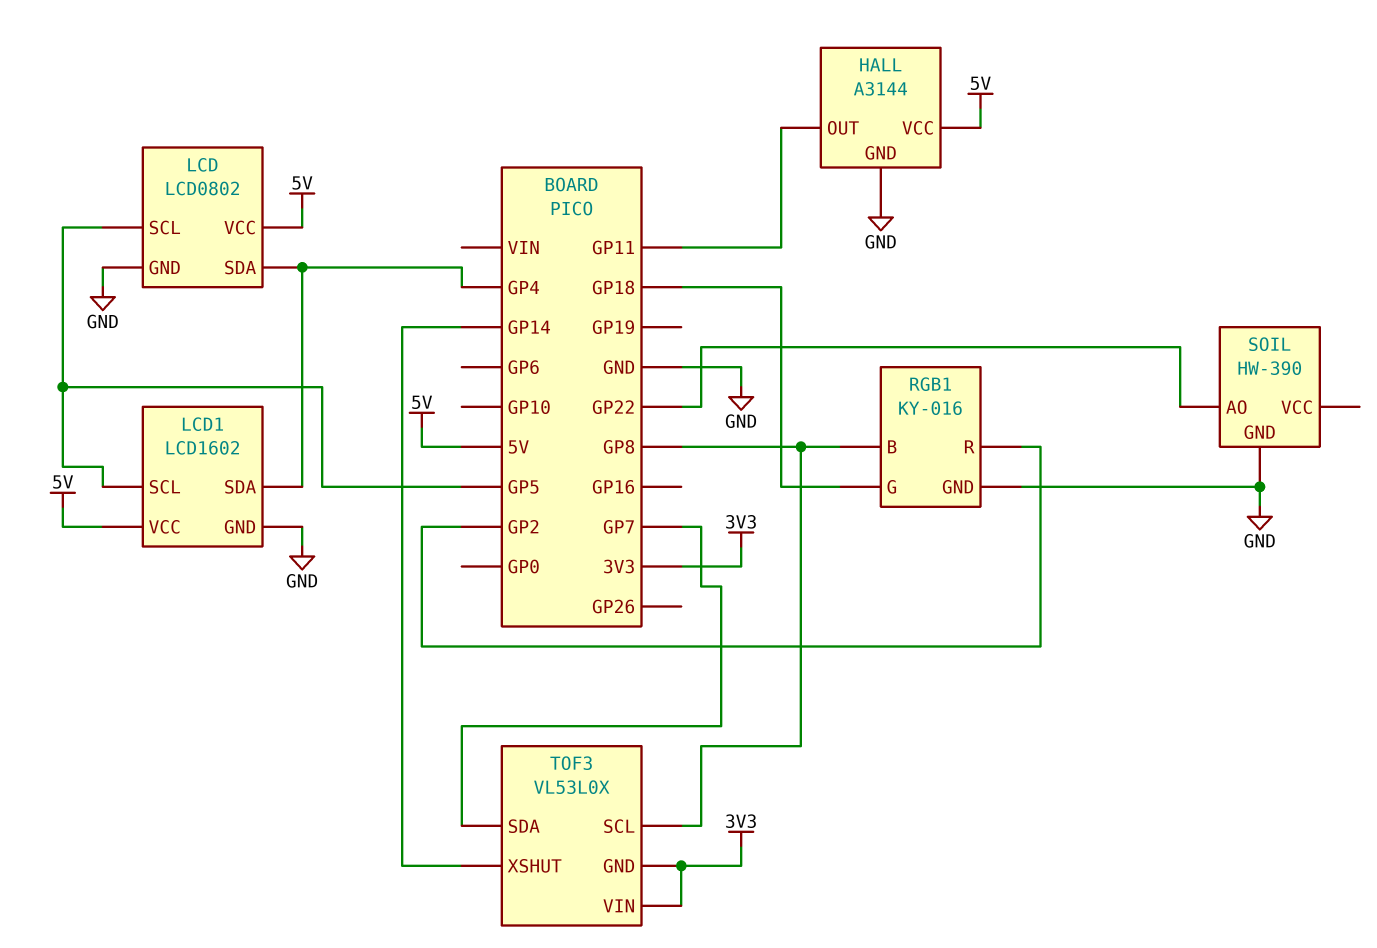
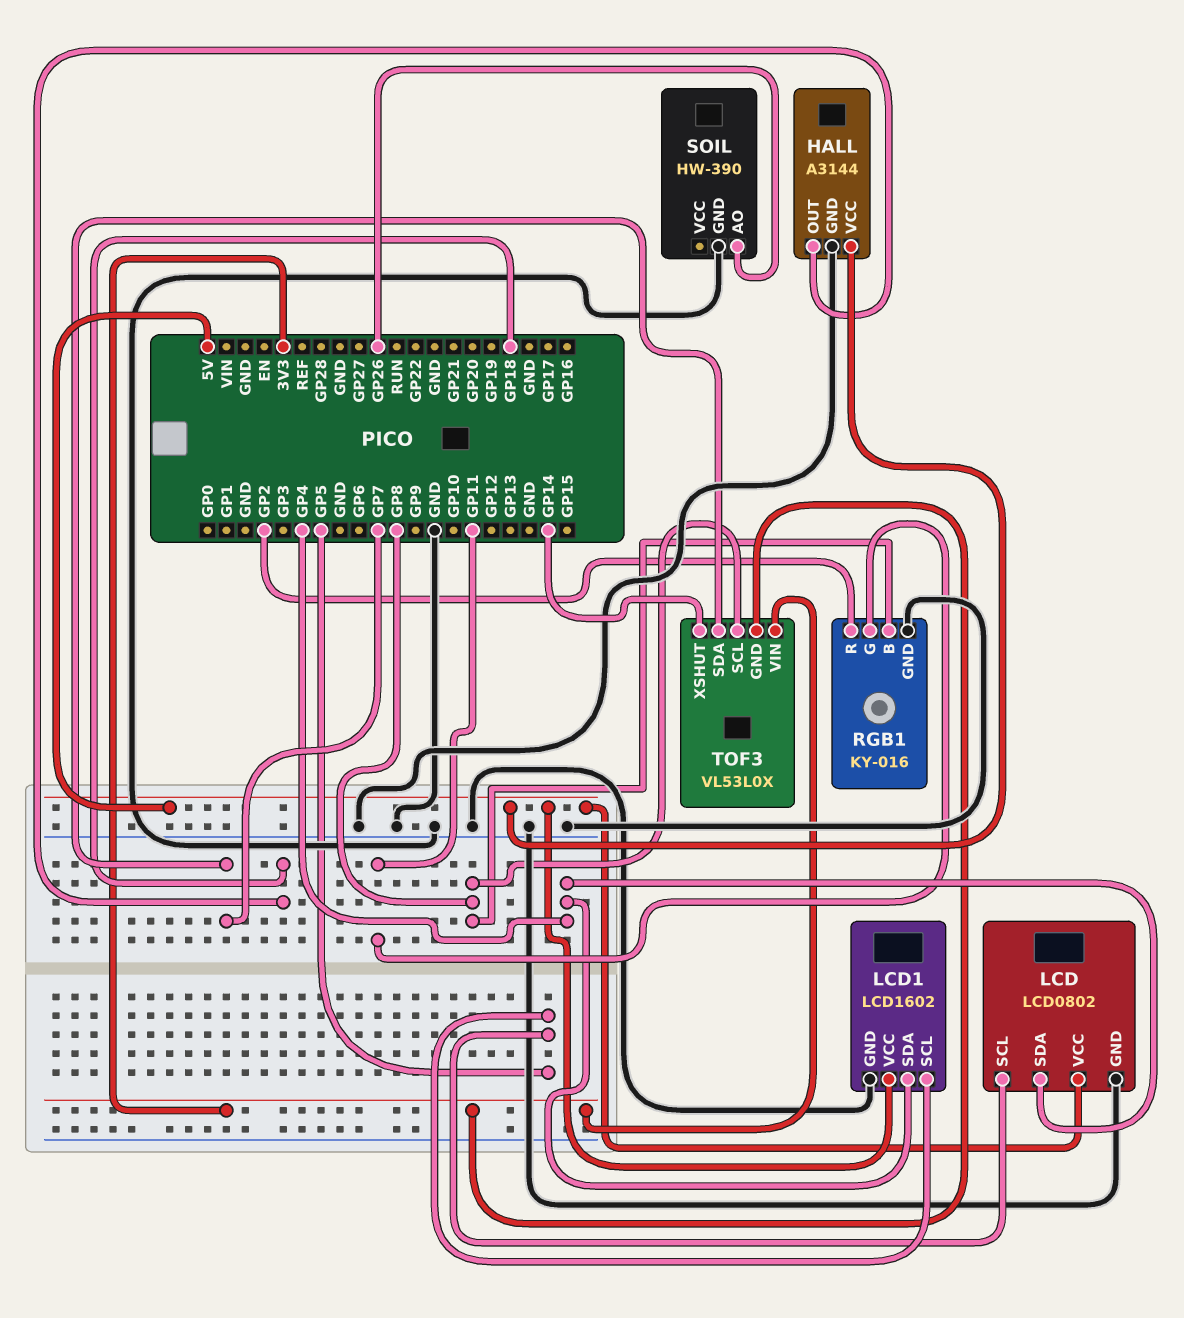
HALL pin OUT: GP11 -> GP18
RGB1 pin G: GP18 -> GP11
SOIL pin AO: GP22 -> GP26

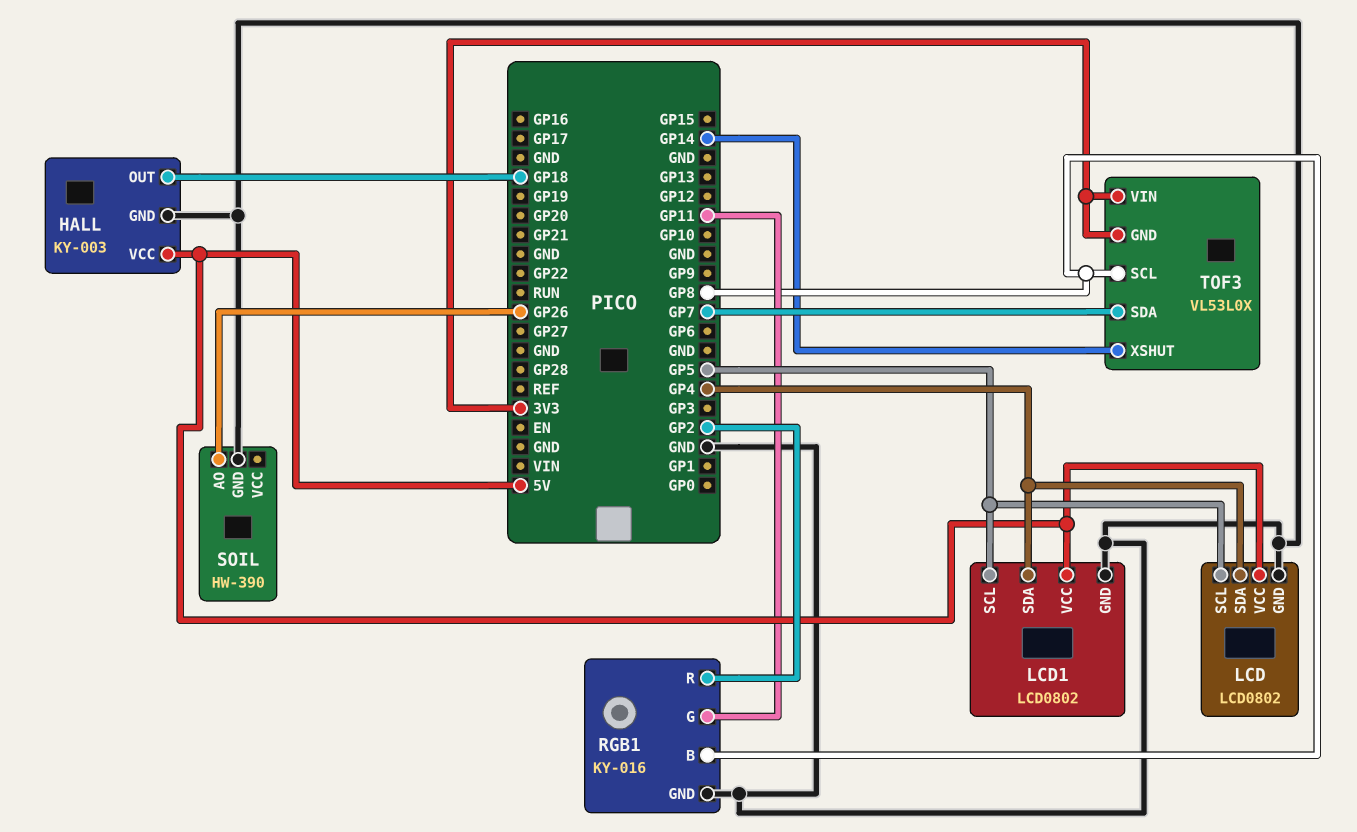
HALL: A3144 -> KY-003
LCD1: LCD1602 -> LCD0802

